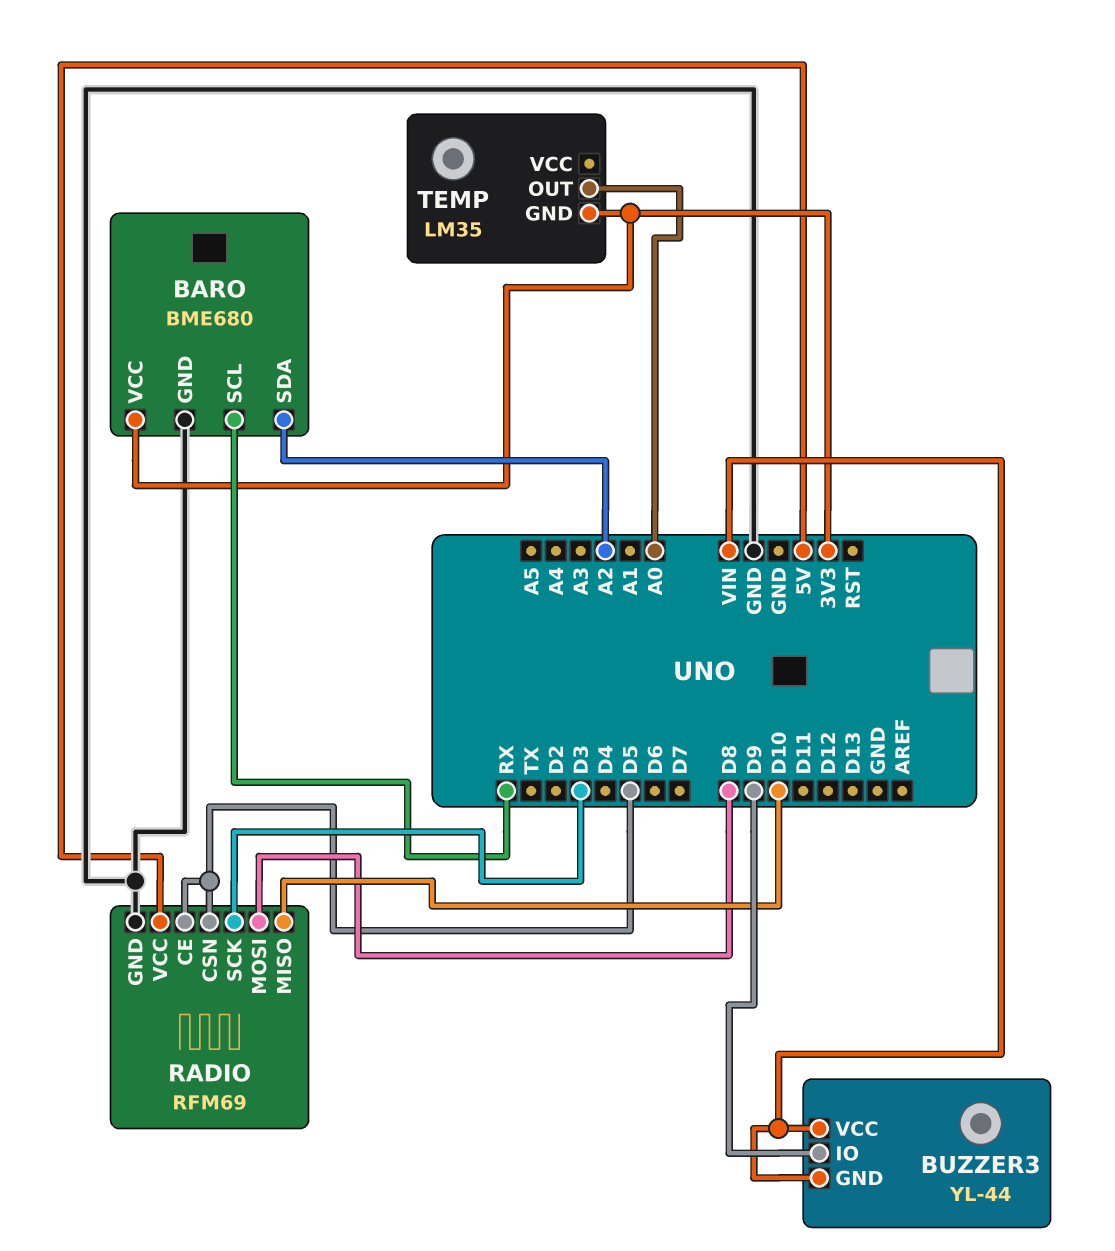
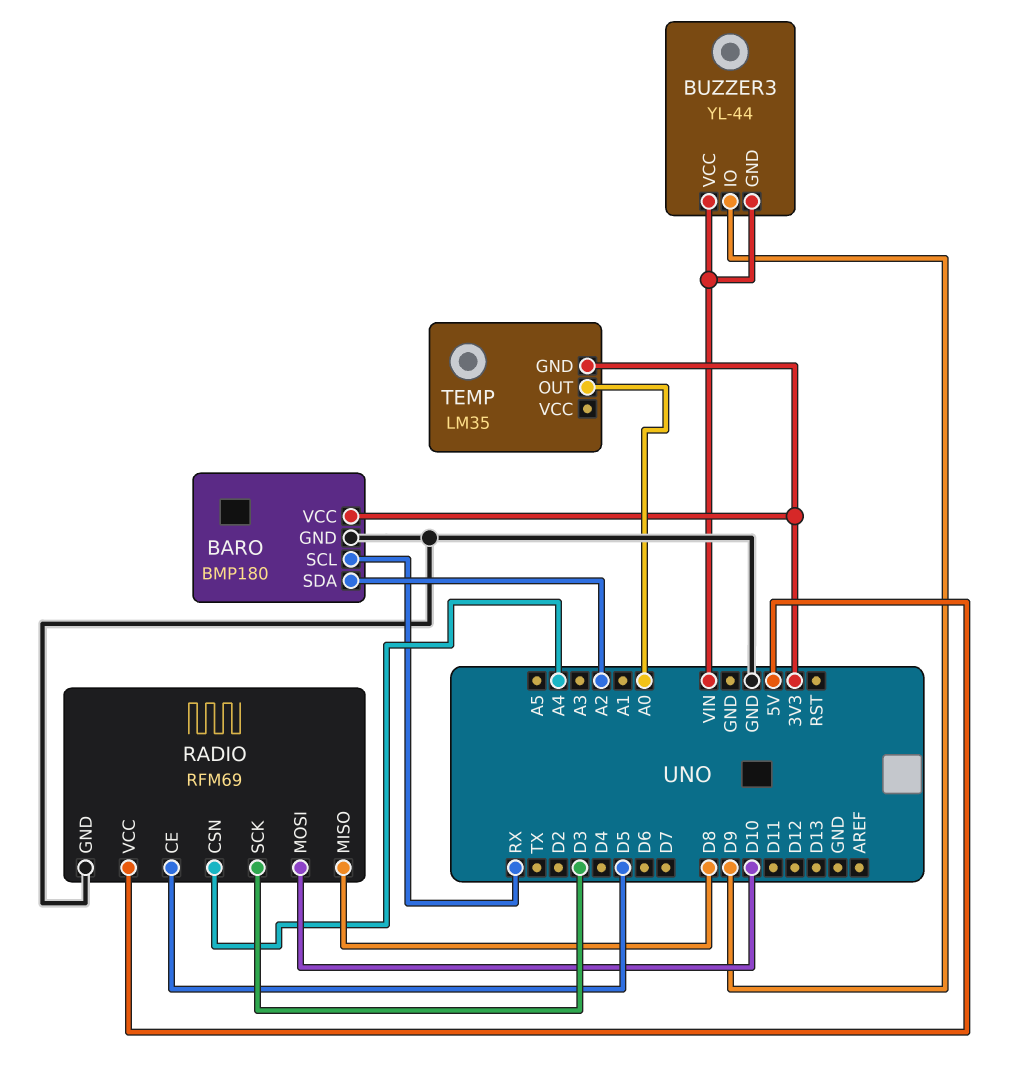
BARO: BME680 -> BMP180
RADIO pin CSN: D5 -> A4
RADIO pin MISO: D10 -> D8
RADIO pin MOSI: D8 -> D10

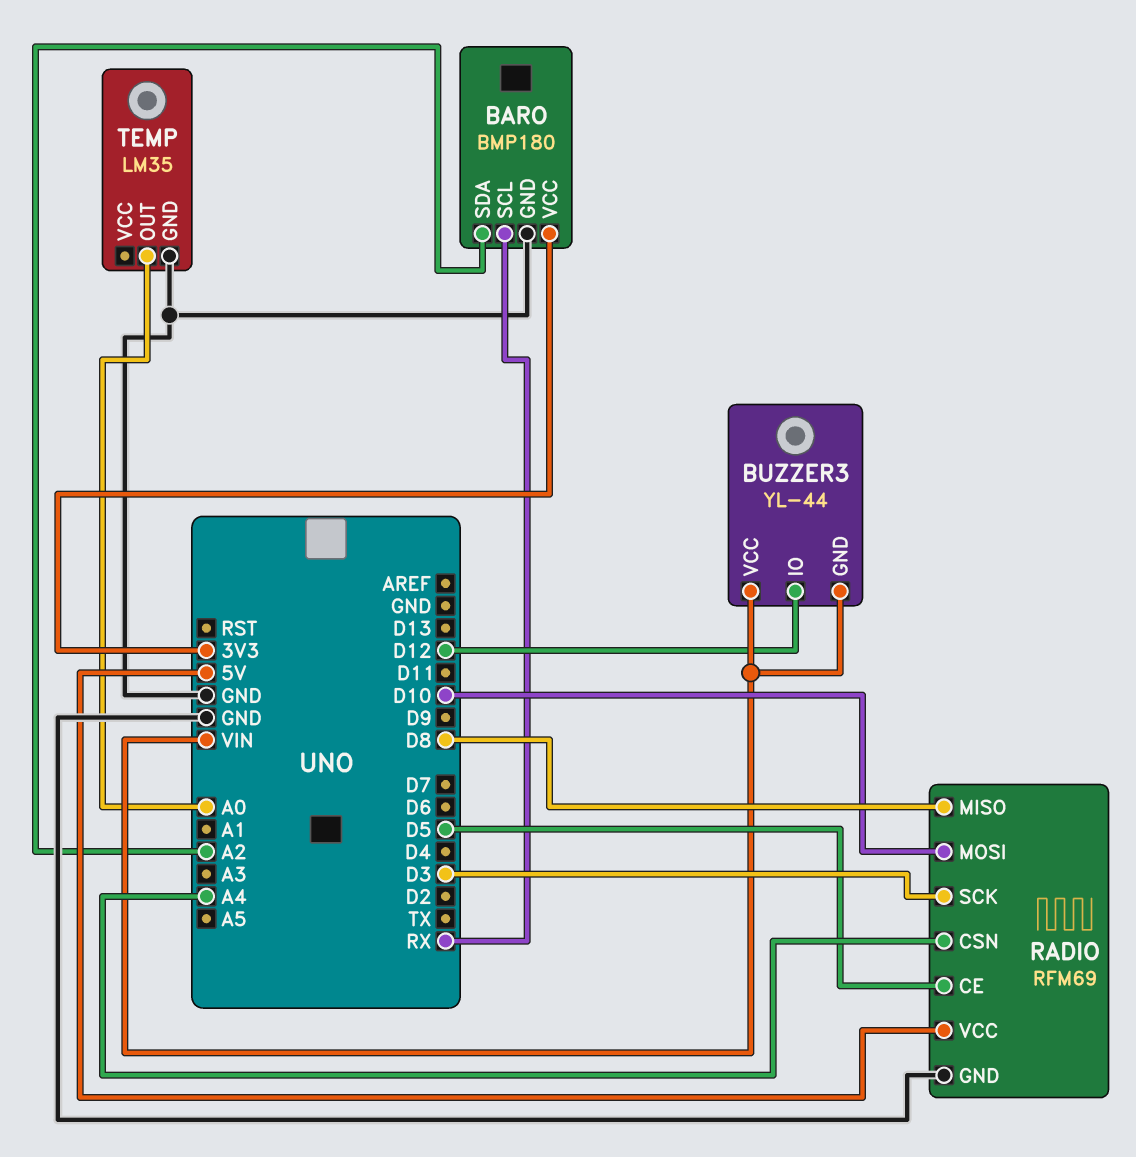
BUZZER3 pin IO: D9 -> D12
TEMP pin GND: 3V3 -> GND

